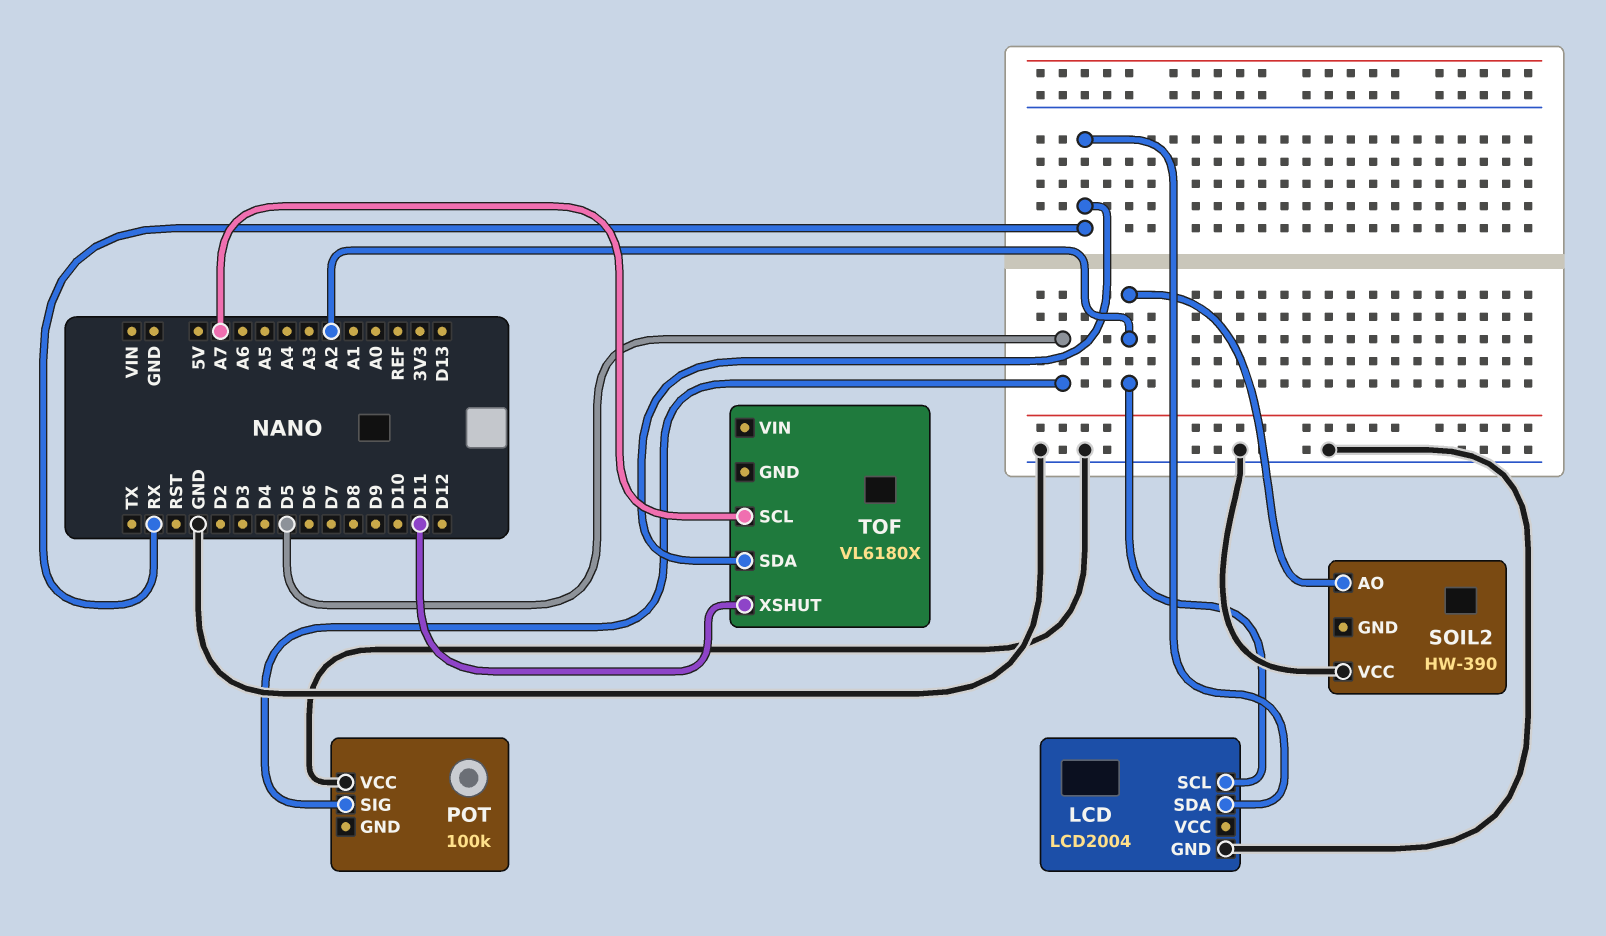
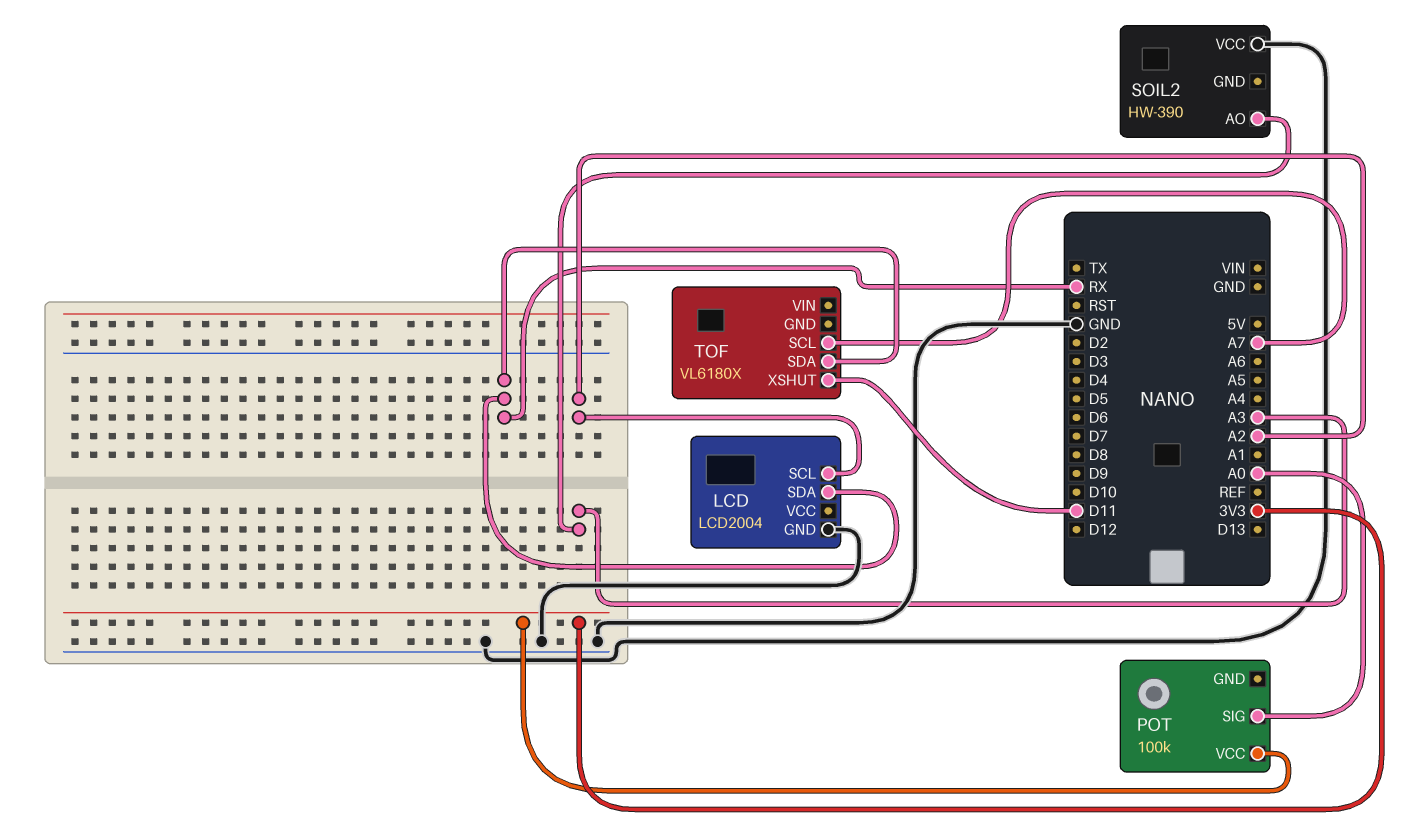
POT pin SIG: D5 -> A0
POT pin VCC: GND -> 3V3
SOIL2 pin AO: A2 -> A3

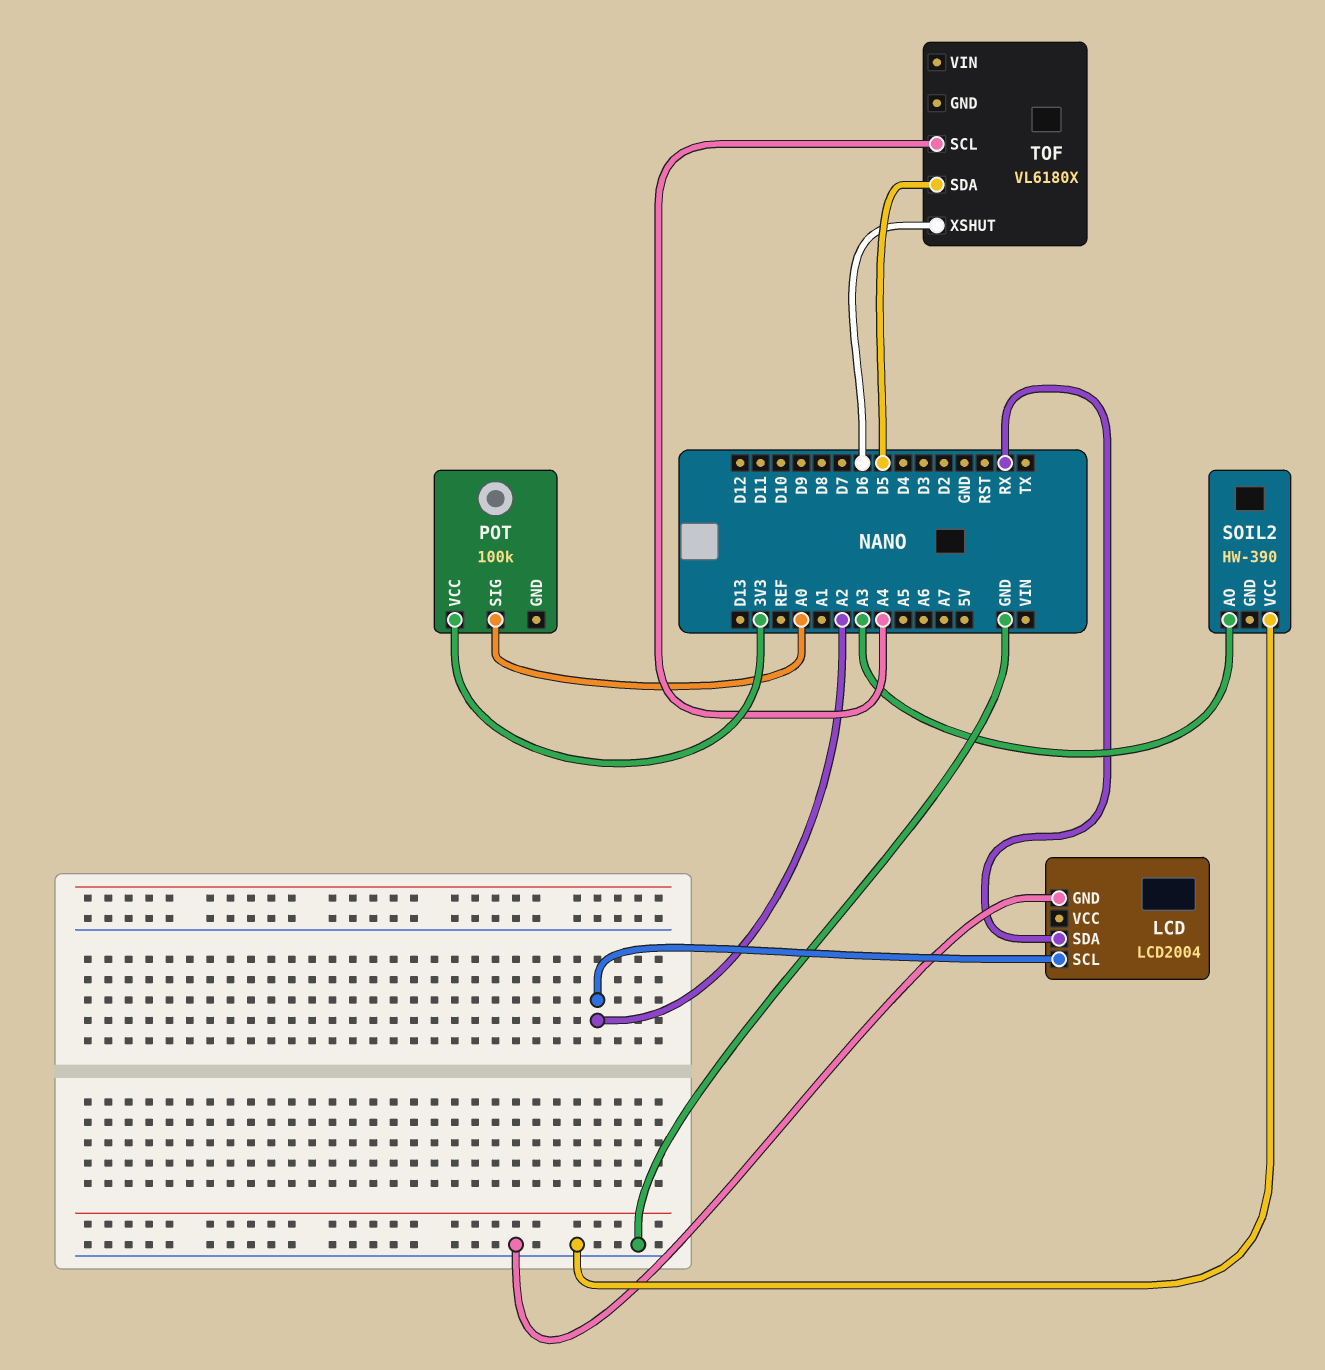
TOF pin SCL: A7 -> A4
TOF pin SDA: RX -> D5
TOF pin XSHUT: D11 -> D6

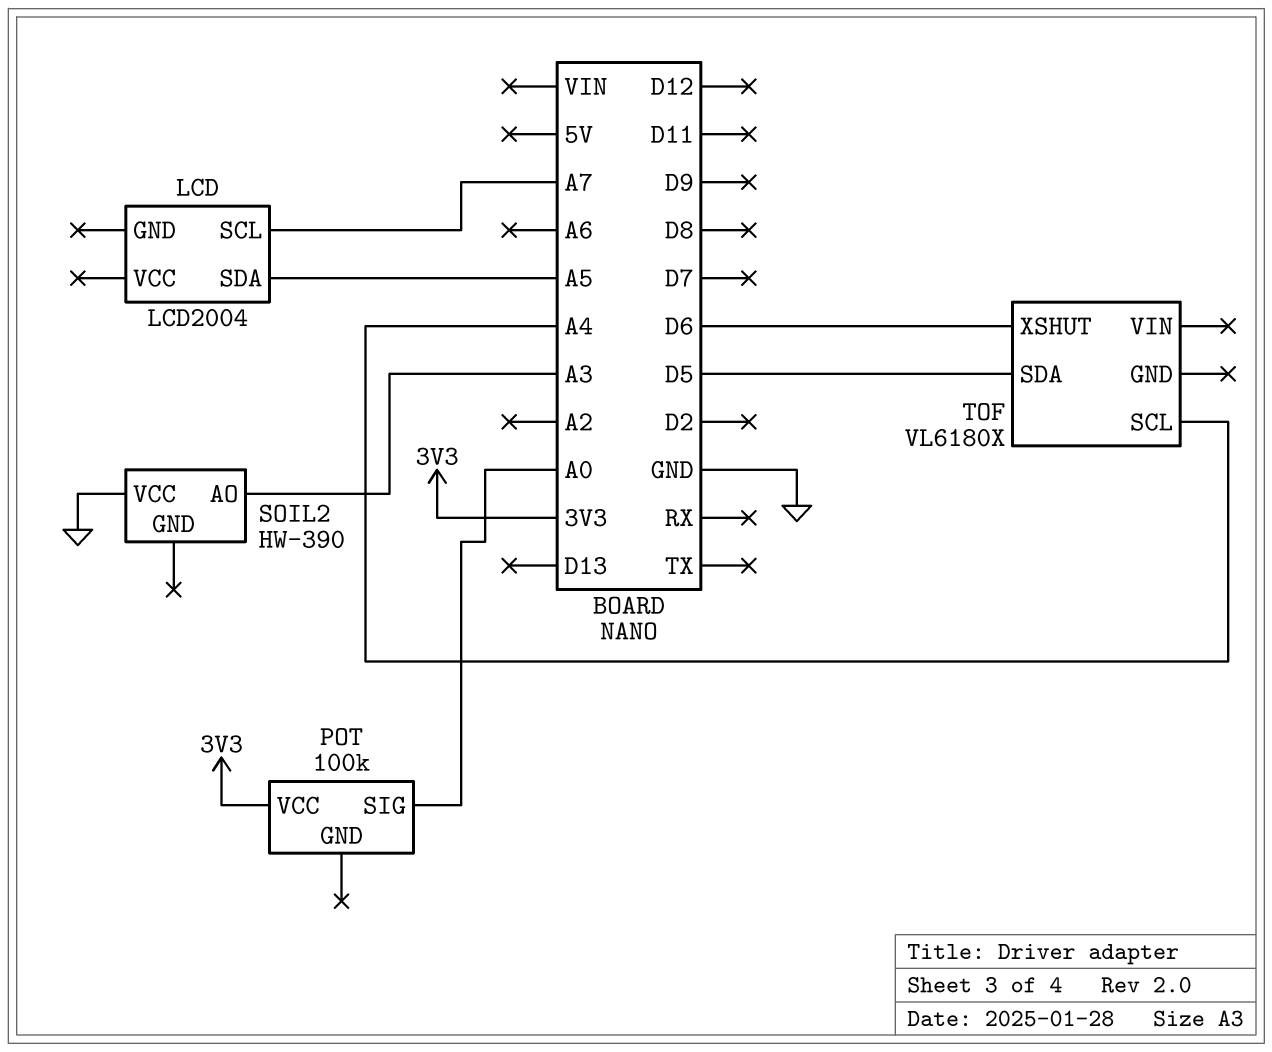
LCD pin GND: GND -> none
LCD pin SCL: A2 -> A7
LCD pin SDA: RX -> A5

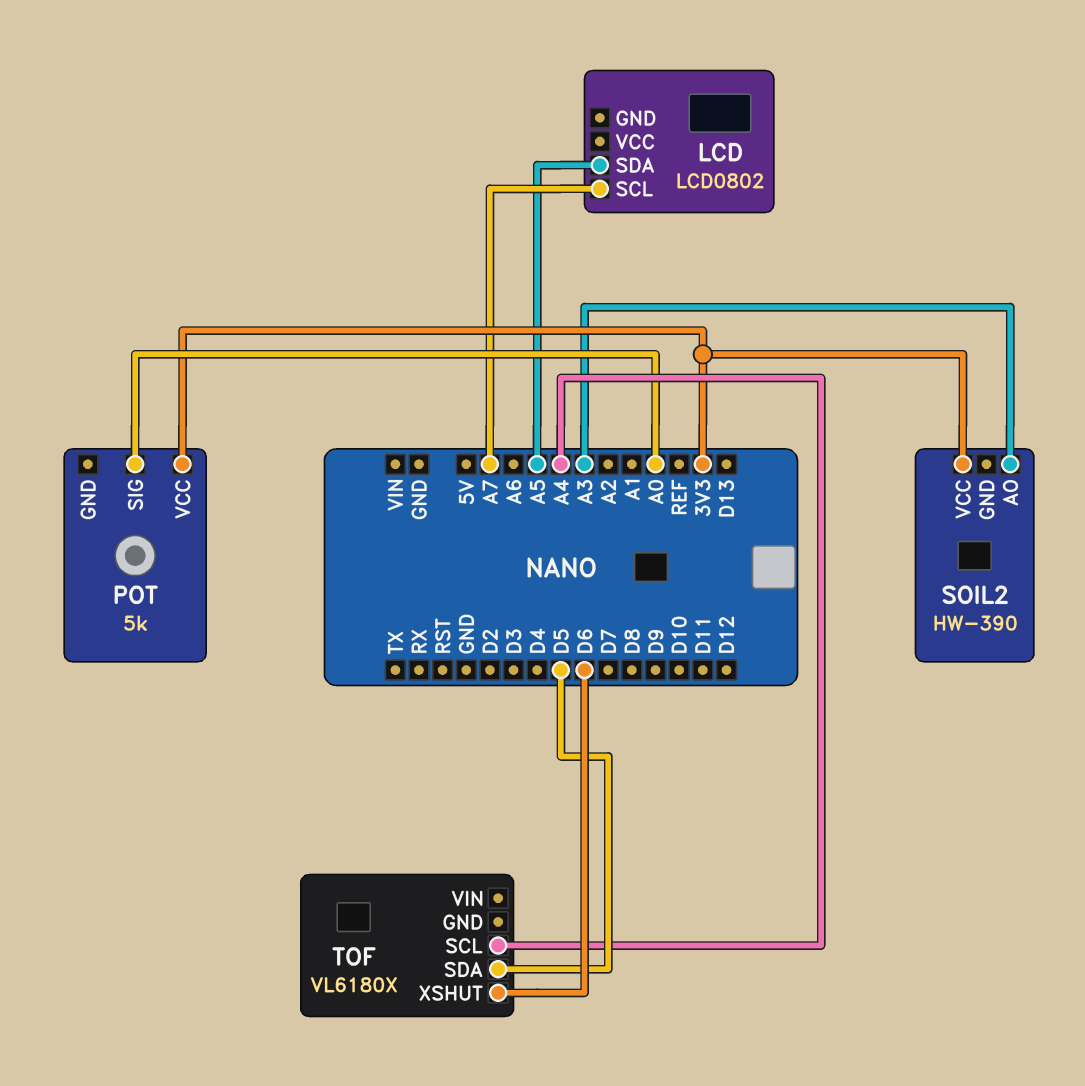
LCD: LCD2004 -> LCD0802
POT: 100k -> 5k
SOIL2 pin VCC: GND -> 3V3

